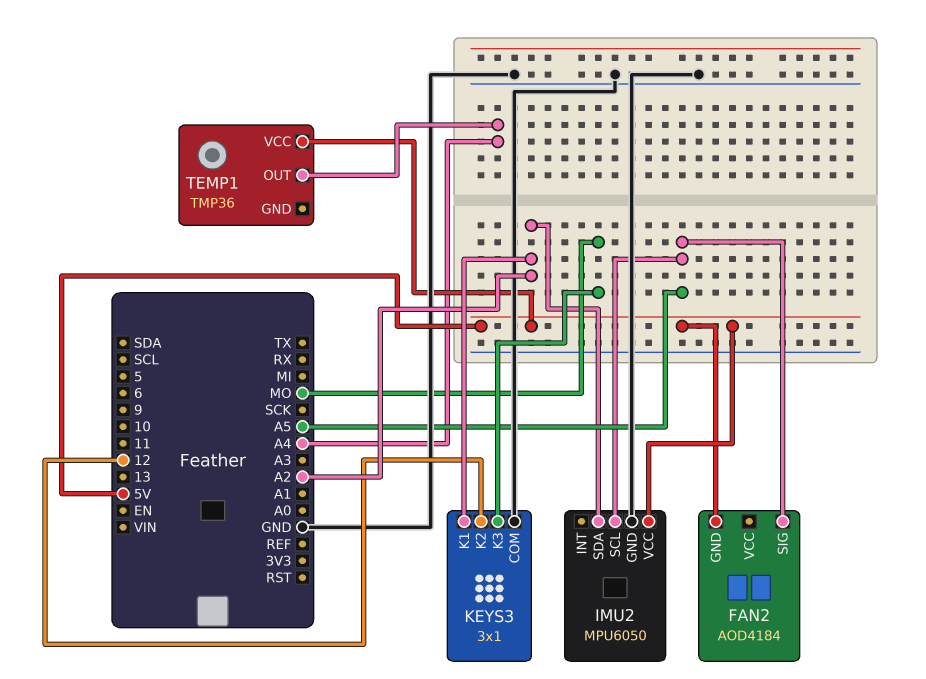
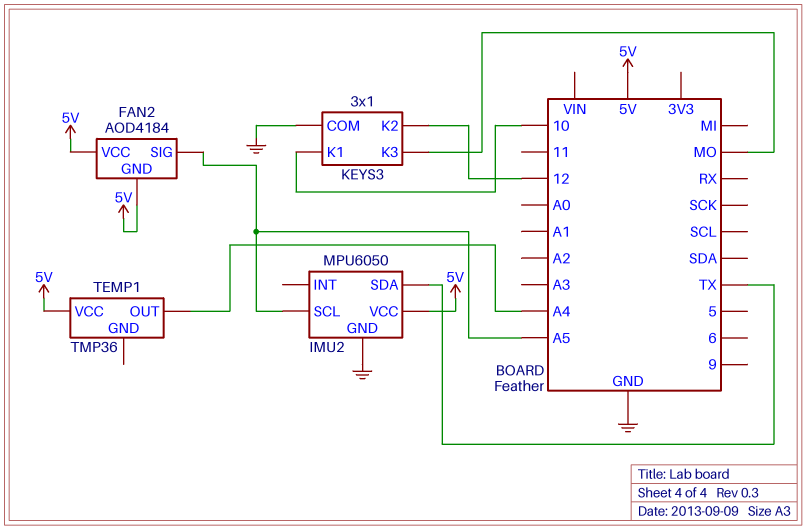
FAN2 pin VCC: none -> 5V
IMU2 pin SDA: A2 -> TX
KEYS3 pin K1: A2 -> 10

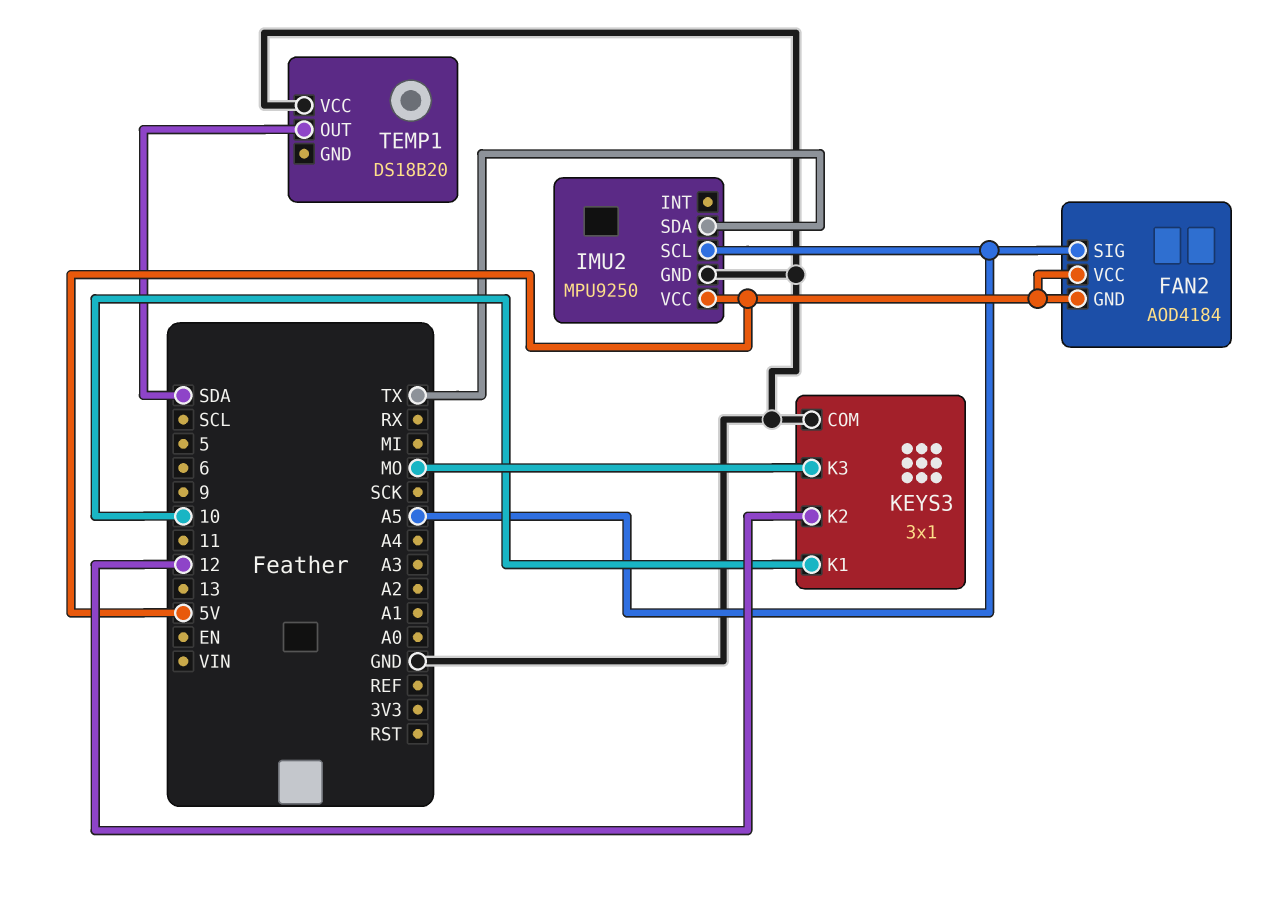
IMU2: MPU6050 -> MPU9250
TEMP1: TMP36 -> DS18B20
TEMP1 pin OUT: A4 -> SDA
TEMP1 pin VCC: 5V -> GND

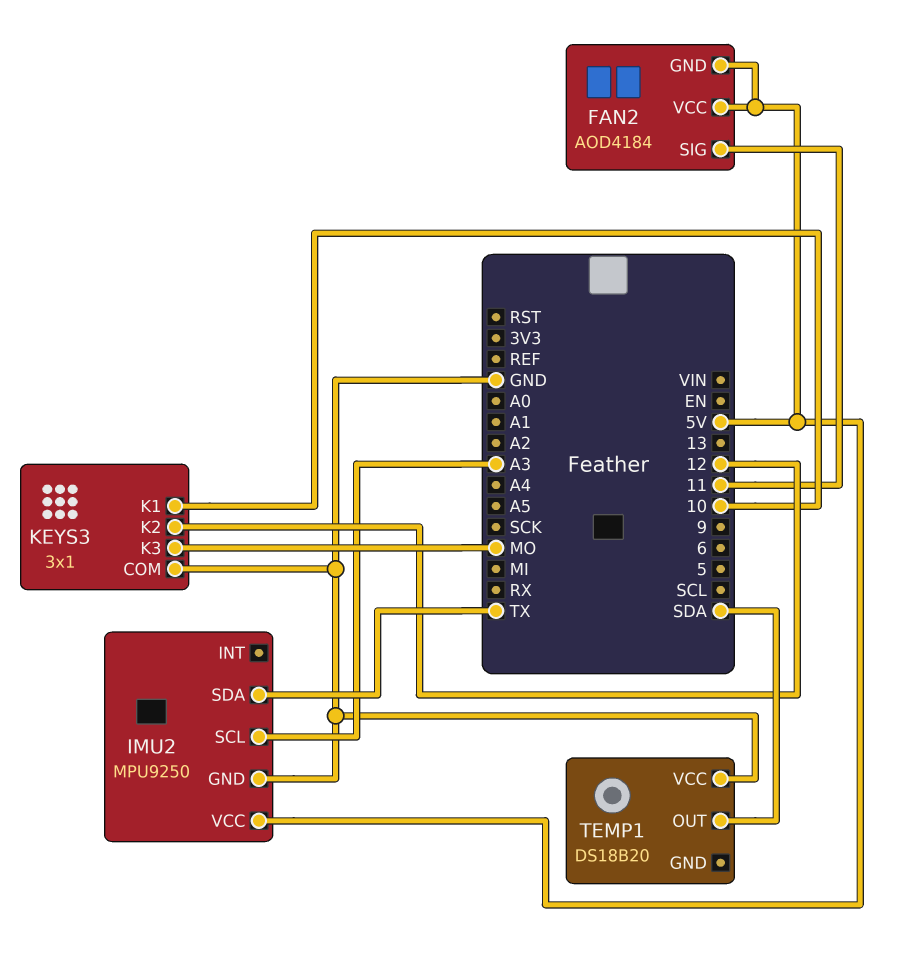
FAN2 pin SIG: A5 -> 11
IMU2 pin SCL: A5 -> A3

